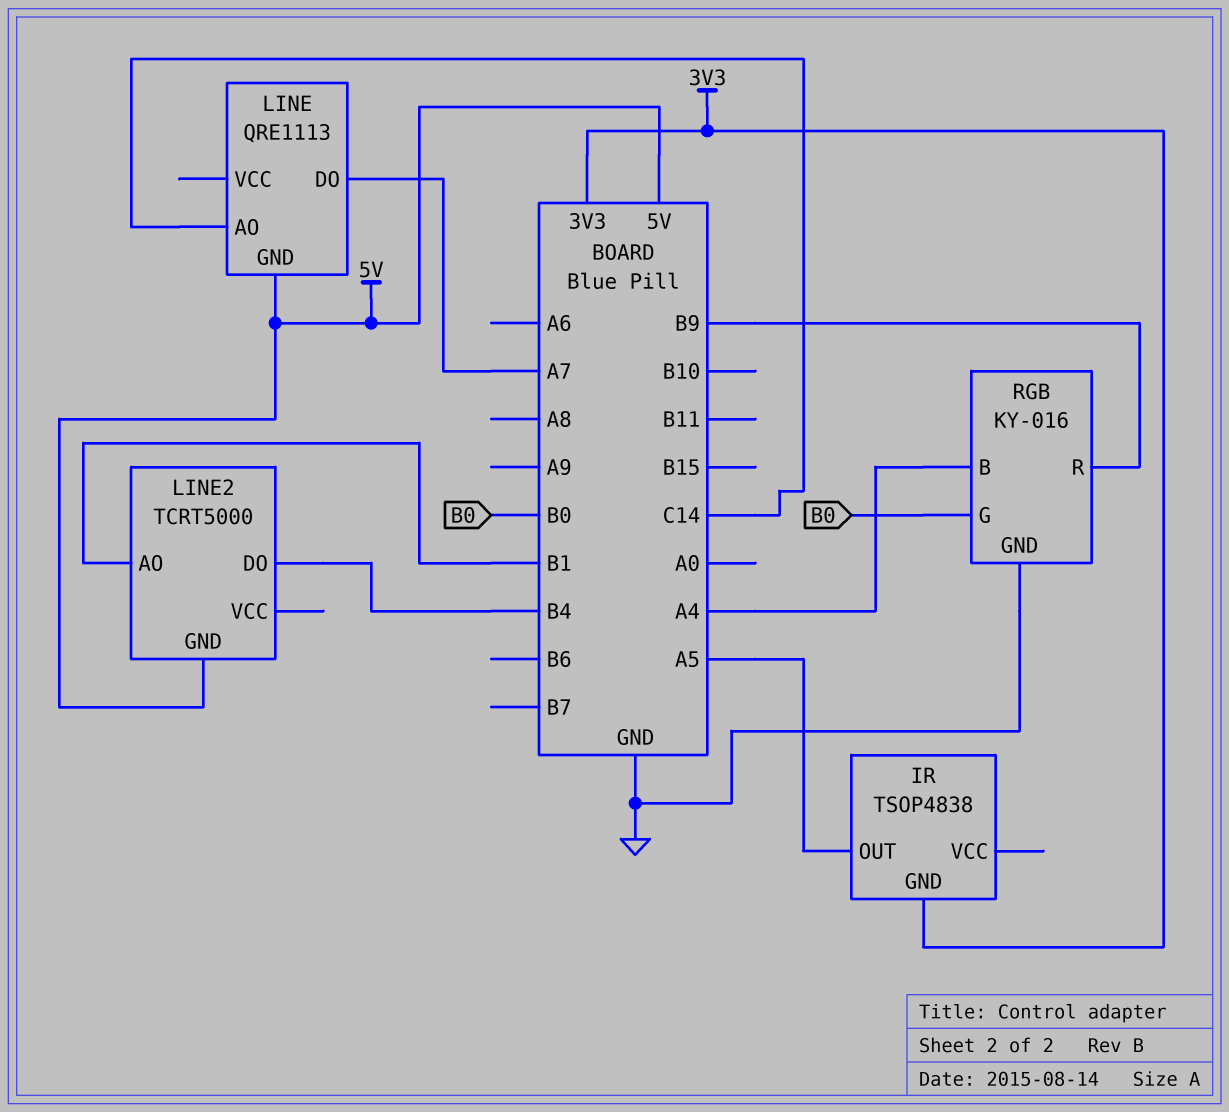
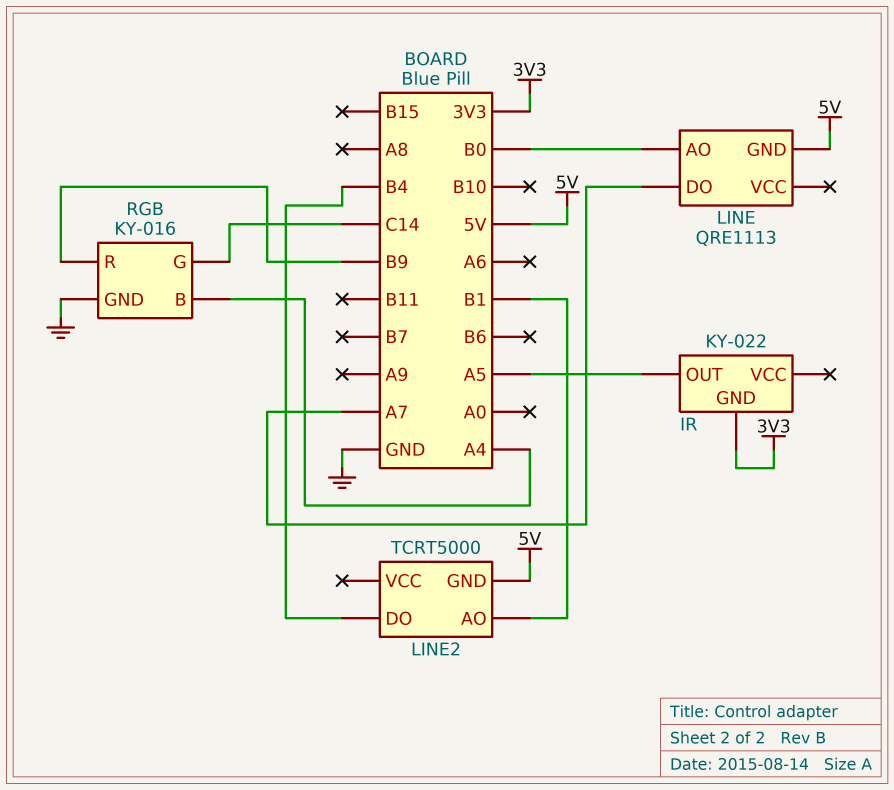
IR: TSOP4838 -> KY-022
LINE pin AO: C14 -> B0
RGB pin G: B0 -> C14

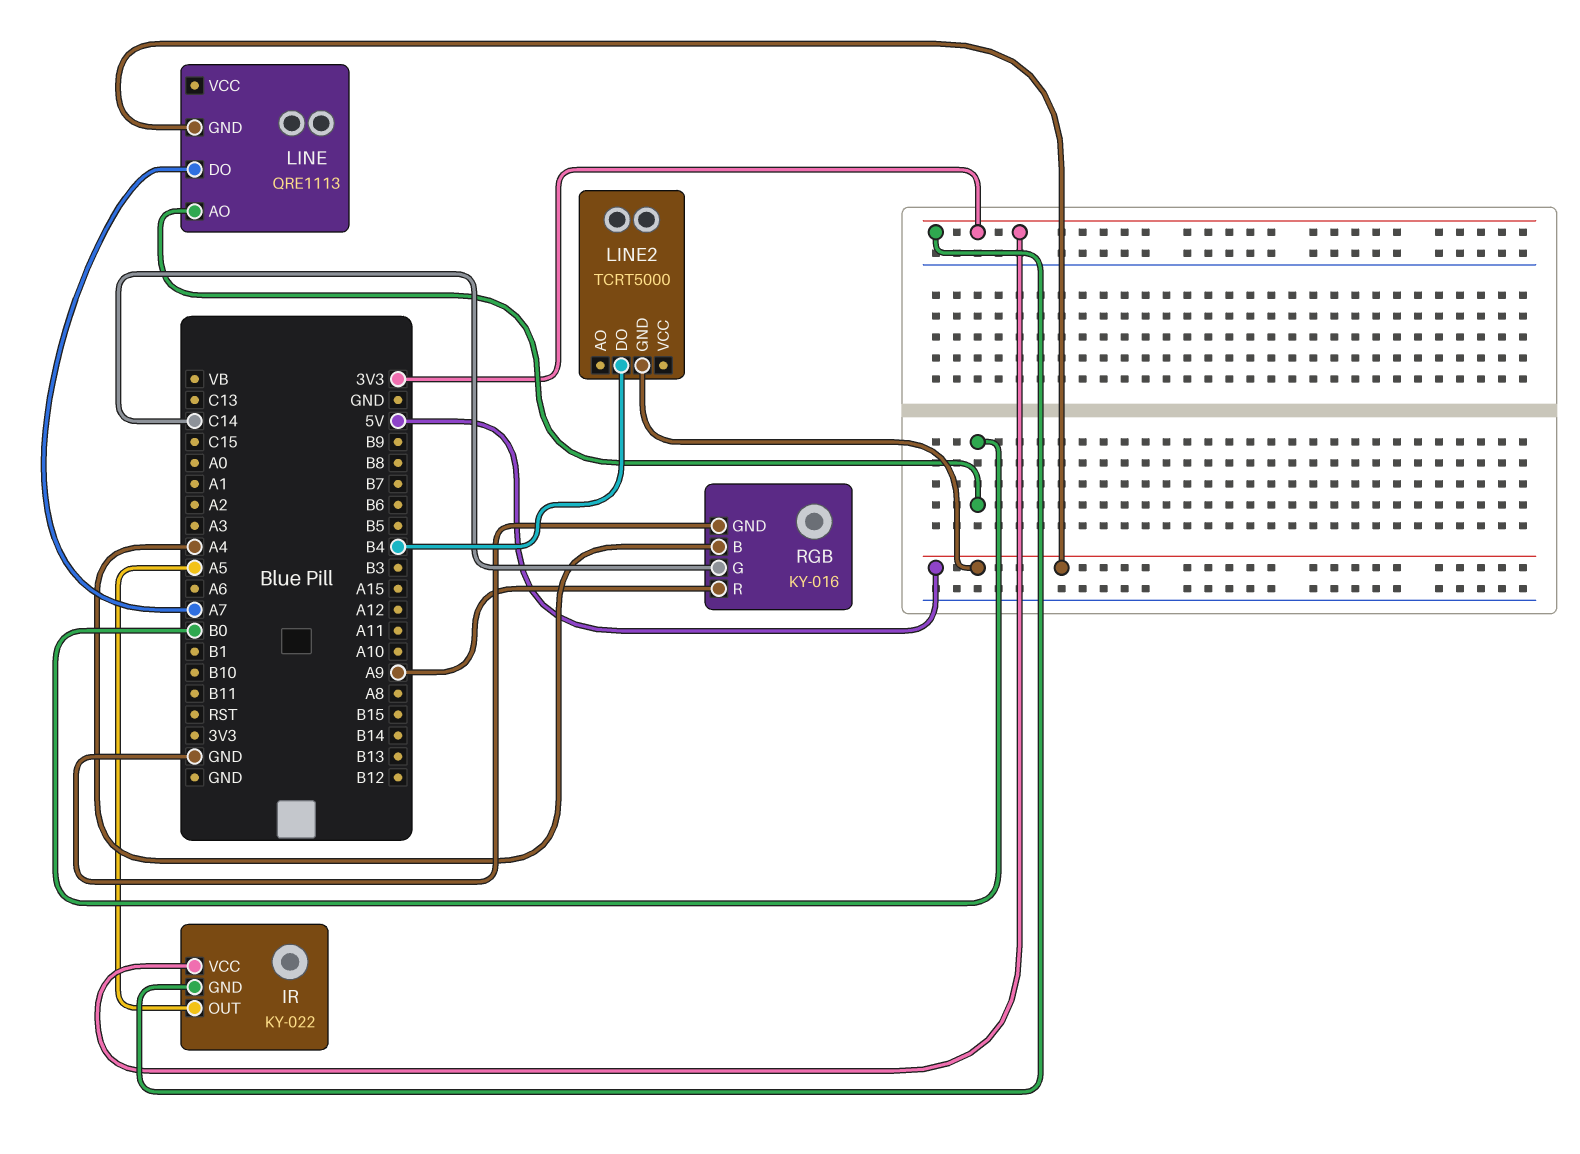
IR pin VCC: none -> 3V3
LINE2 pin AO: B1 -> none
RGB pin R: B9 -> A9

